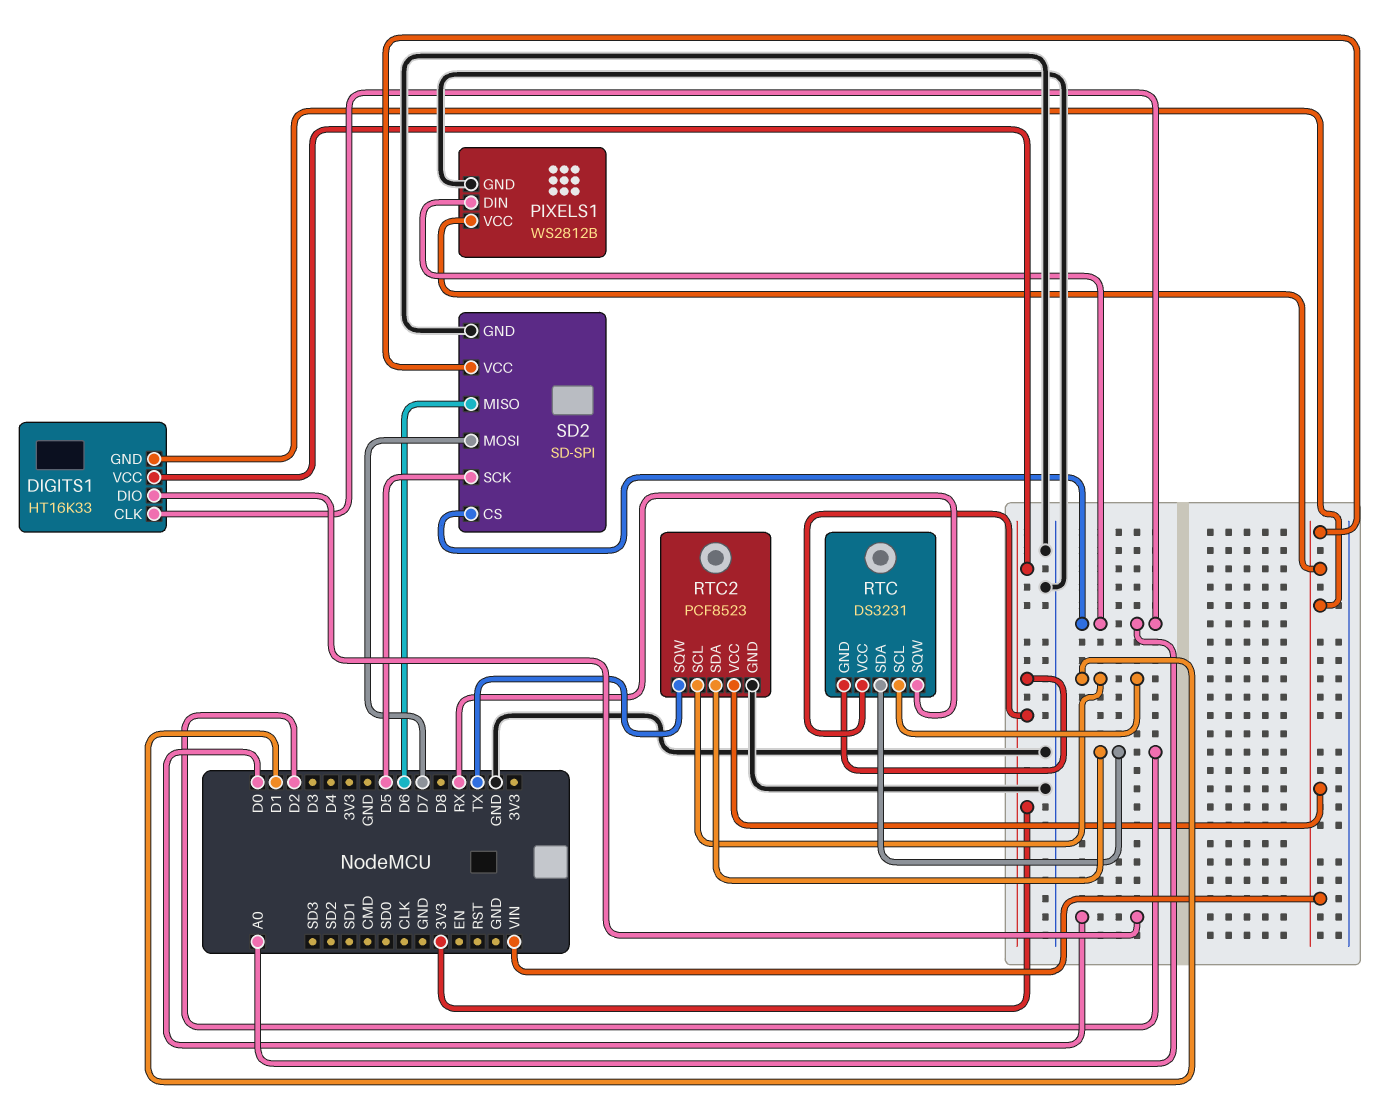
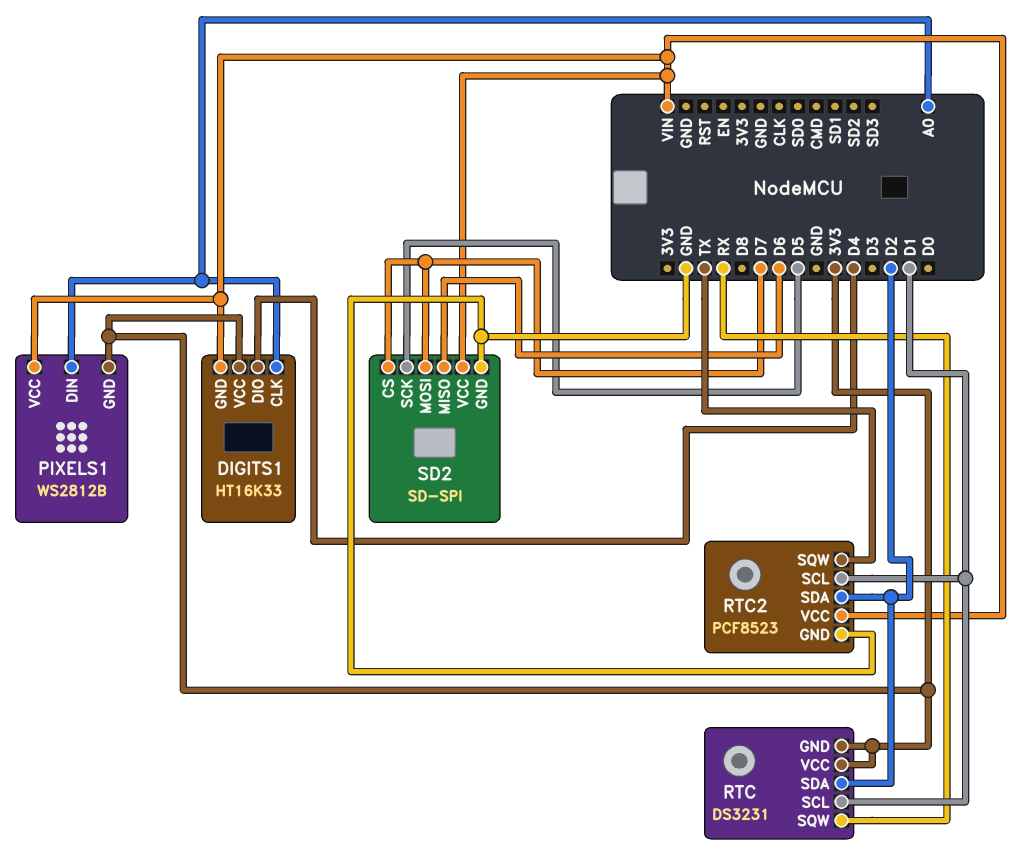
DIGITS1 pin DIO: D0 -> D4
PIXELS1 pin GND: GND -> 3V3
SD2 pin CS: A0 -> D7

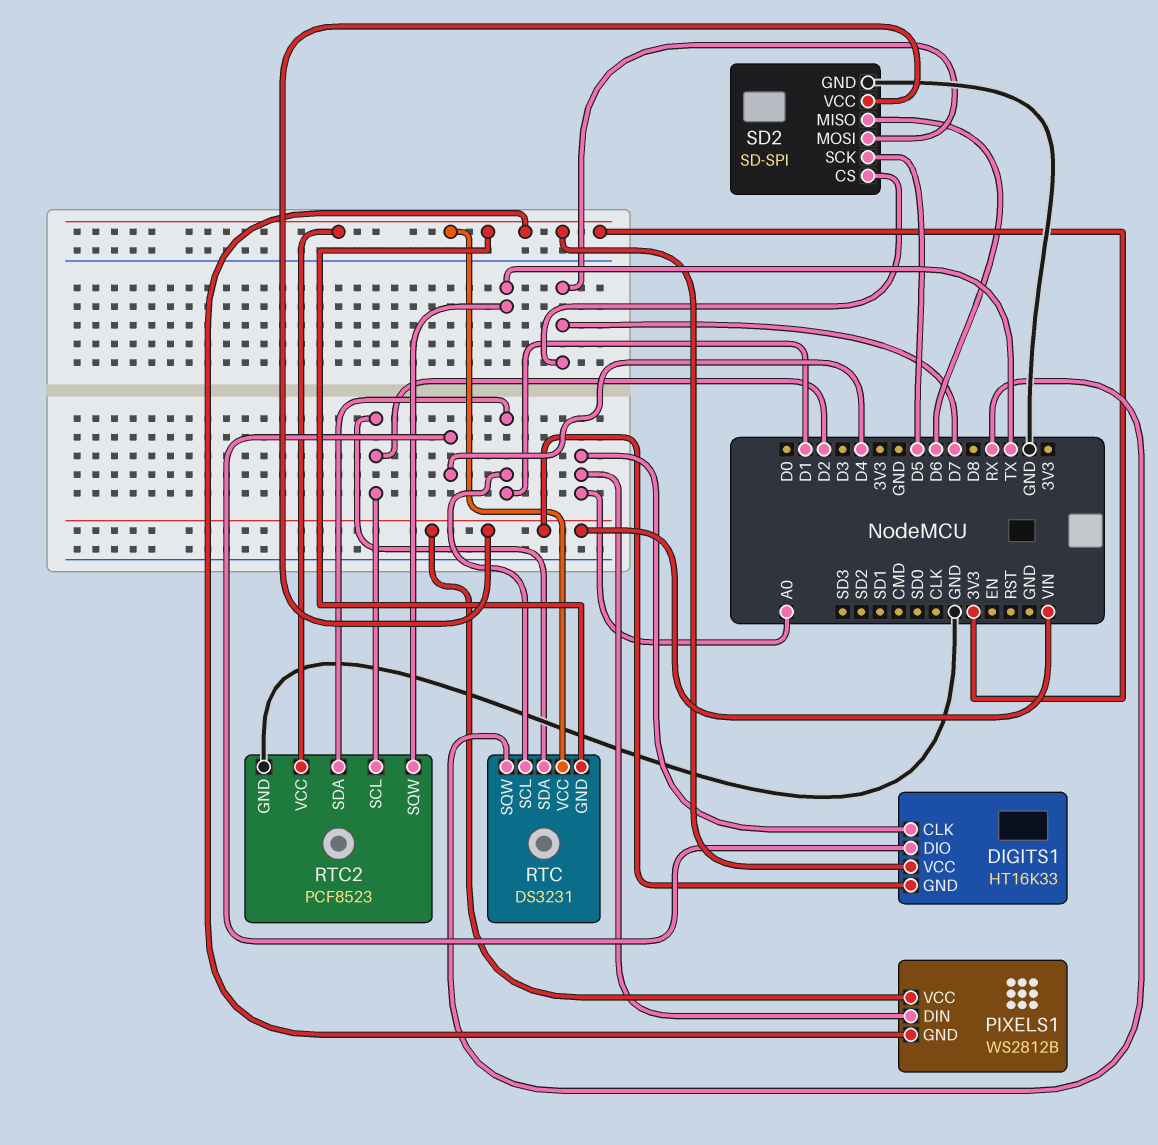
RTC2 pin SCL: D1 -> D2
RTC2 pin SDA: D2 -> D1
RTC2 pin VCC: VIN -> 3V3

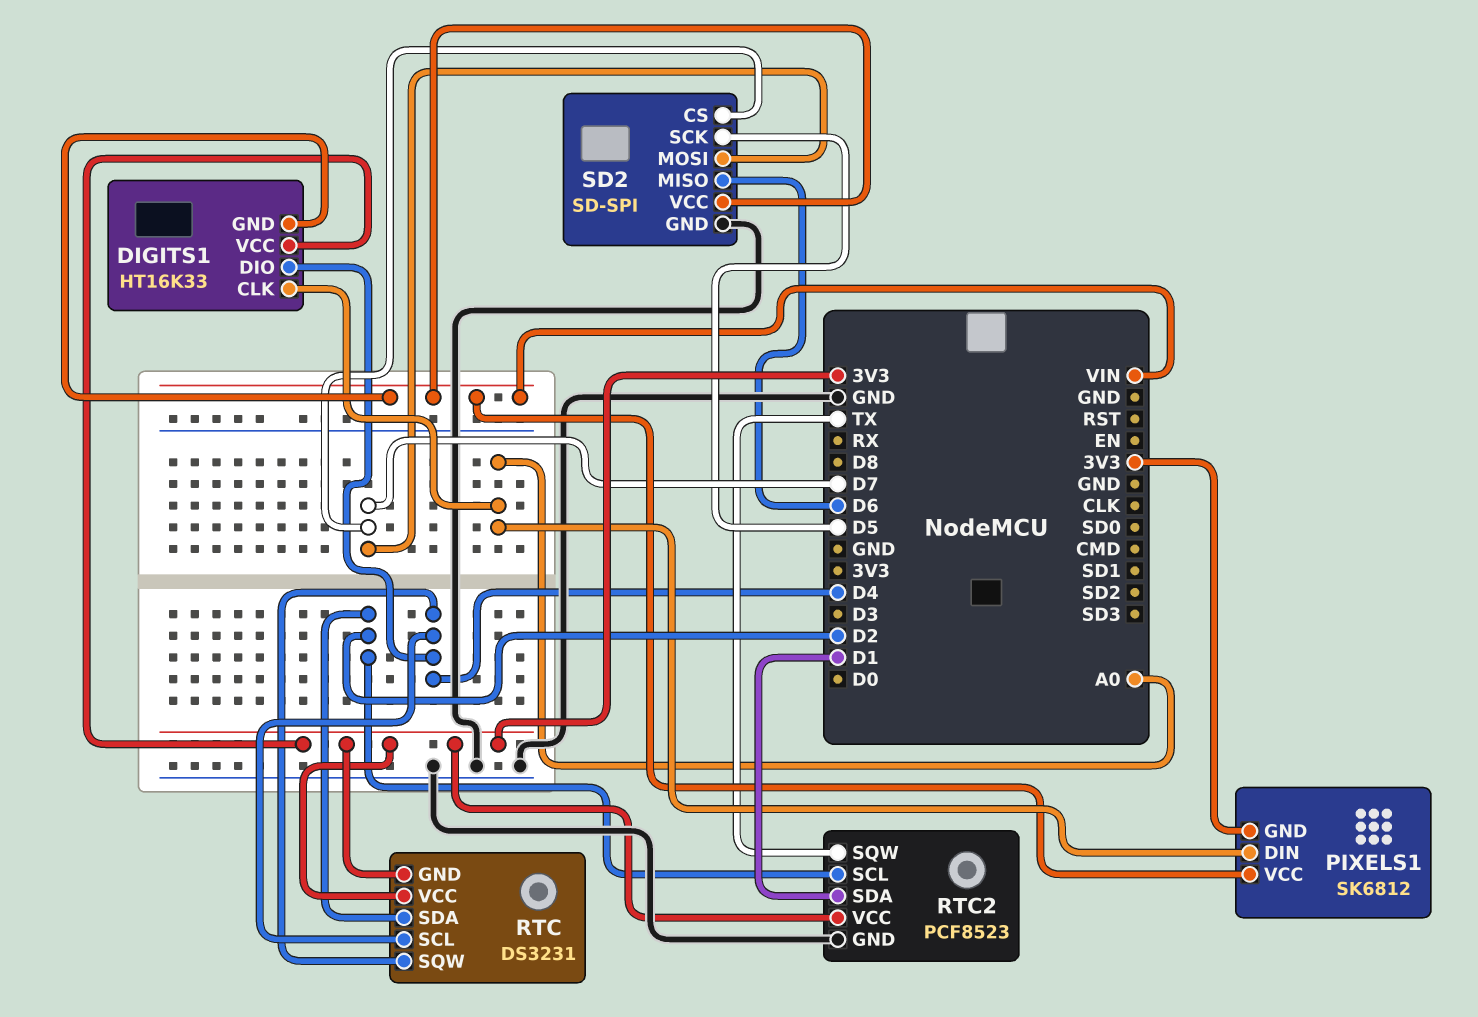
PIXELS1: WS2812B -> SK6812
RTC pin SCL: D1 -> D4
RTC pin SQW: RX -> D4

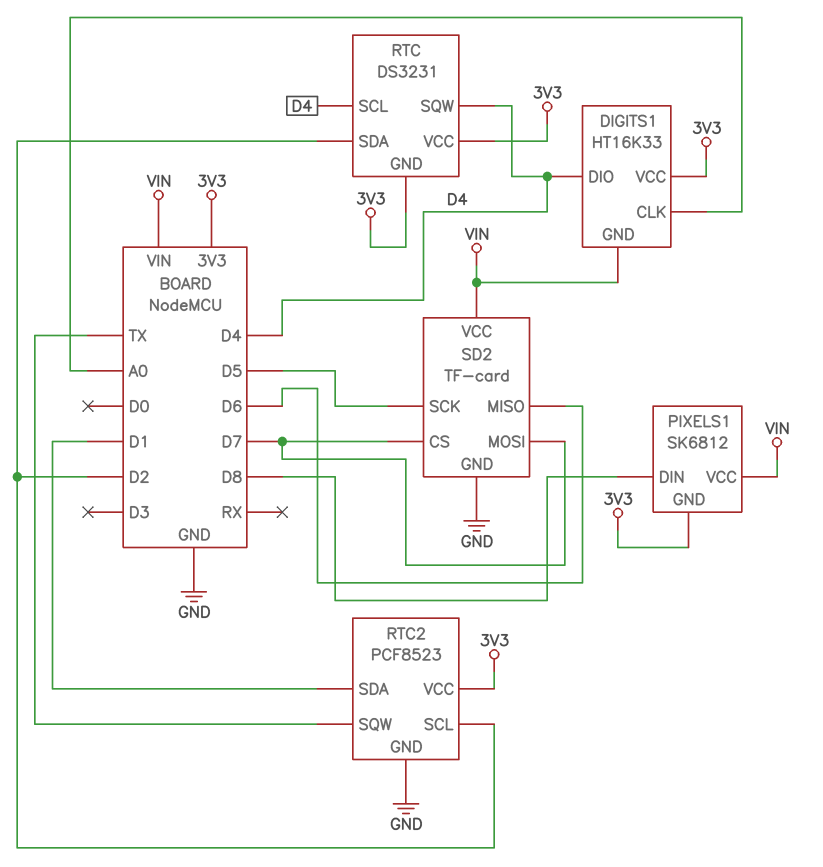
PIXELS1 pin DIN: A0 -> D8
SD2: SD-SPI -> TF-card

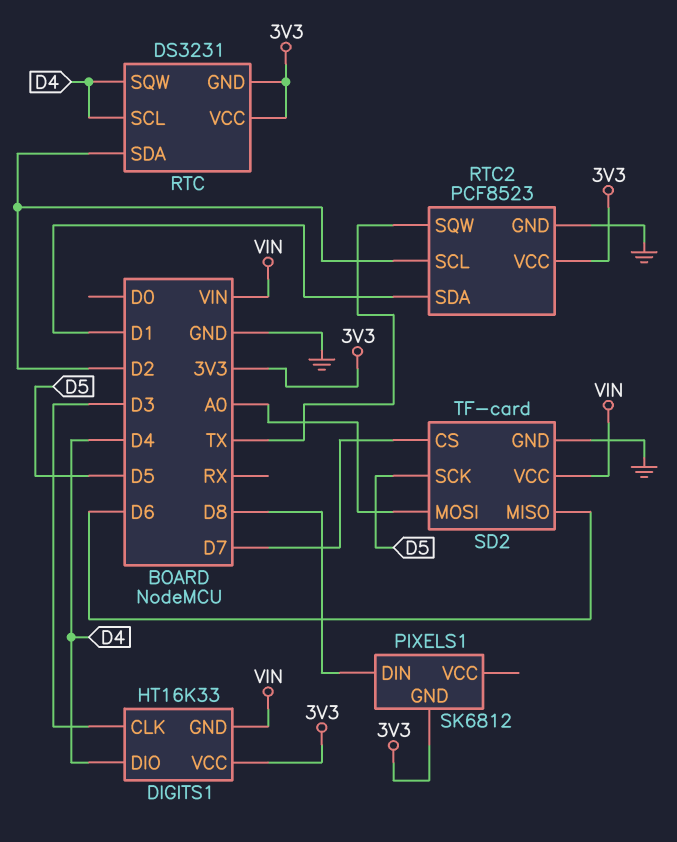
DIGITS1 pin CLK: A0 -> D3
PIXELS1 pin VCC: VIN -> none
SD2 pin MOSI: D7 -> A0

